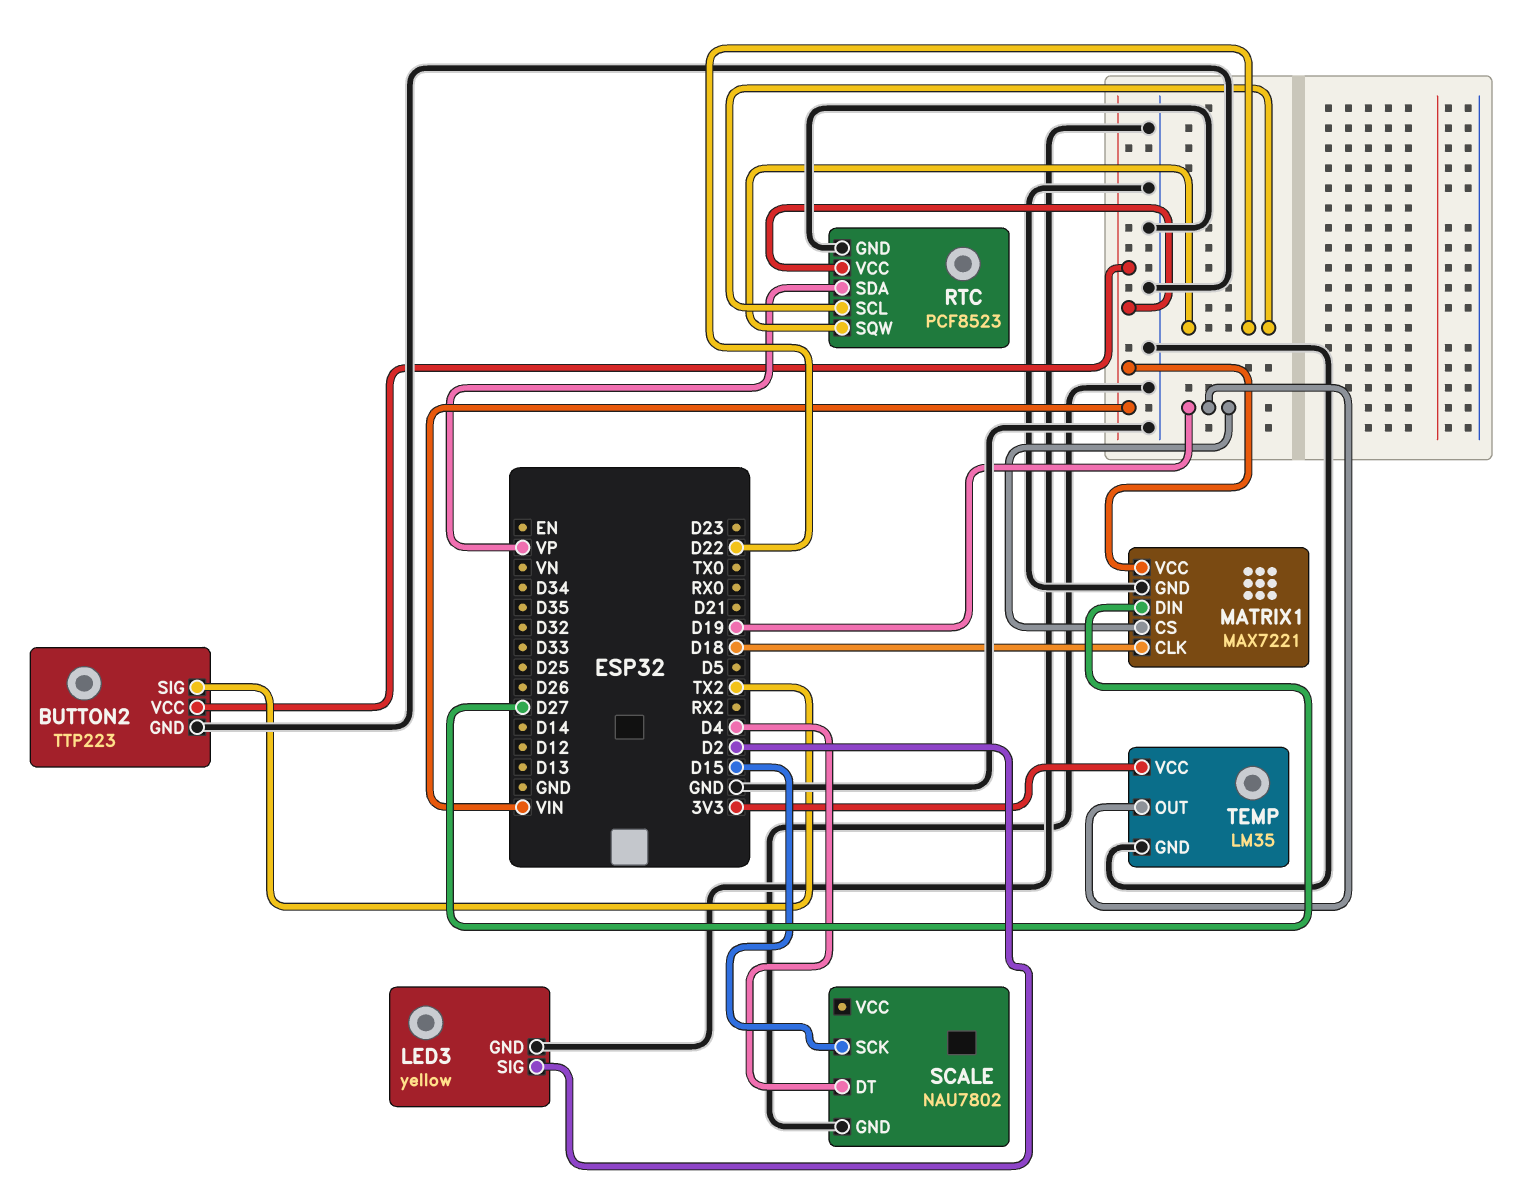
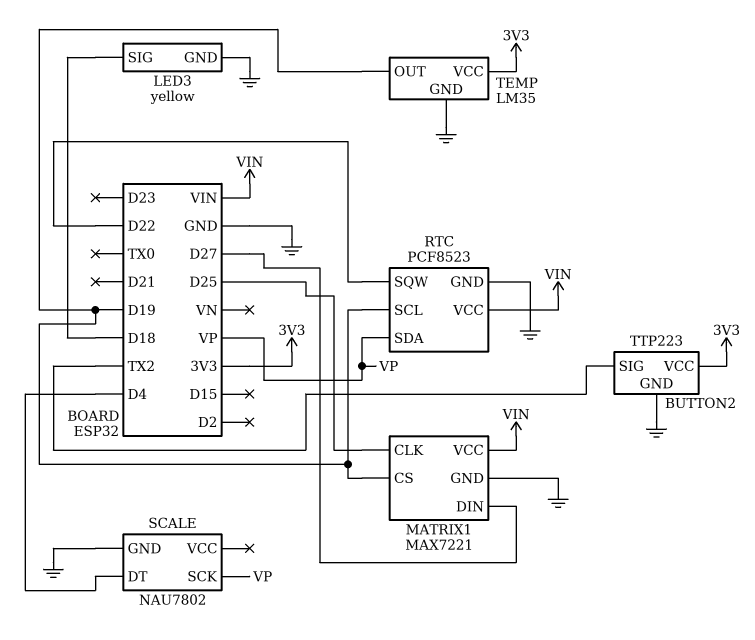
BUTTON2 pin VCC: VIN -> 3V3
LED3 pin SIG: D2 -> D18
MATRIX1 pin CLK: D18 -> D25
RTC pin SCL: D22 -> D19
SCALE pin SCK: D15 -> VP

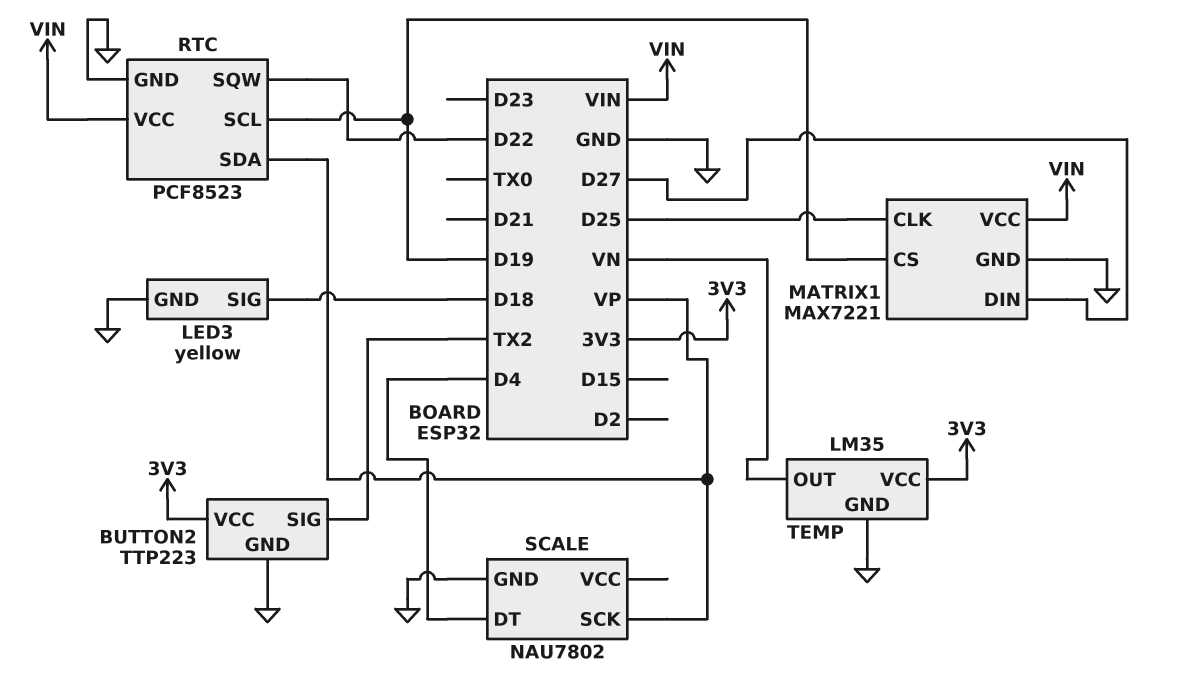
TEMP pin OUT: D19 -> VN

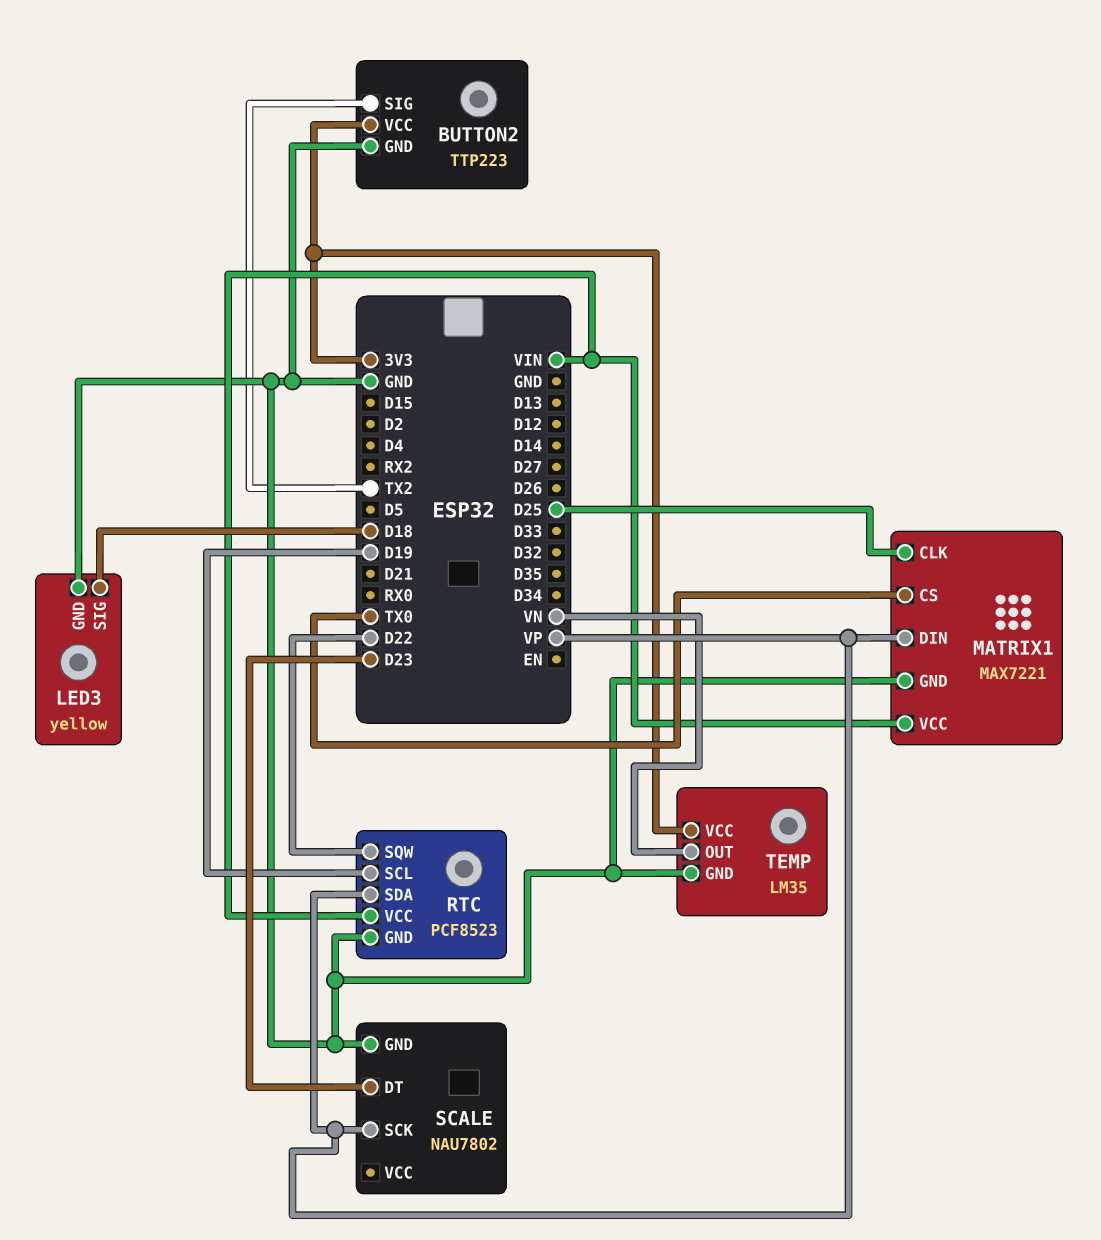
MATRIX1 pin CS: D19 -> TX0
MATRIX1 pin DIN: D27 -> VP
SCALE pin DT: D4 -> D23

